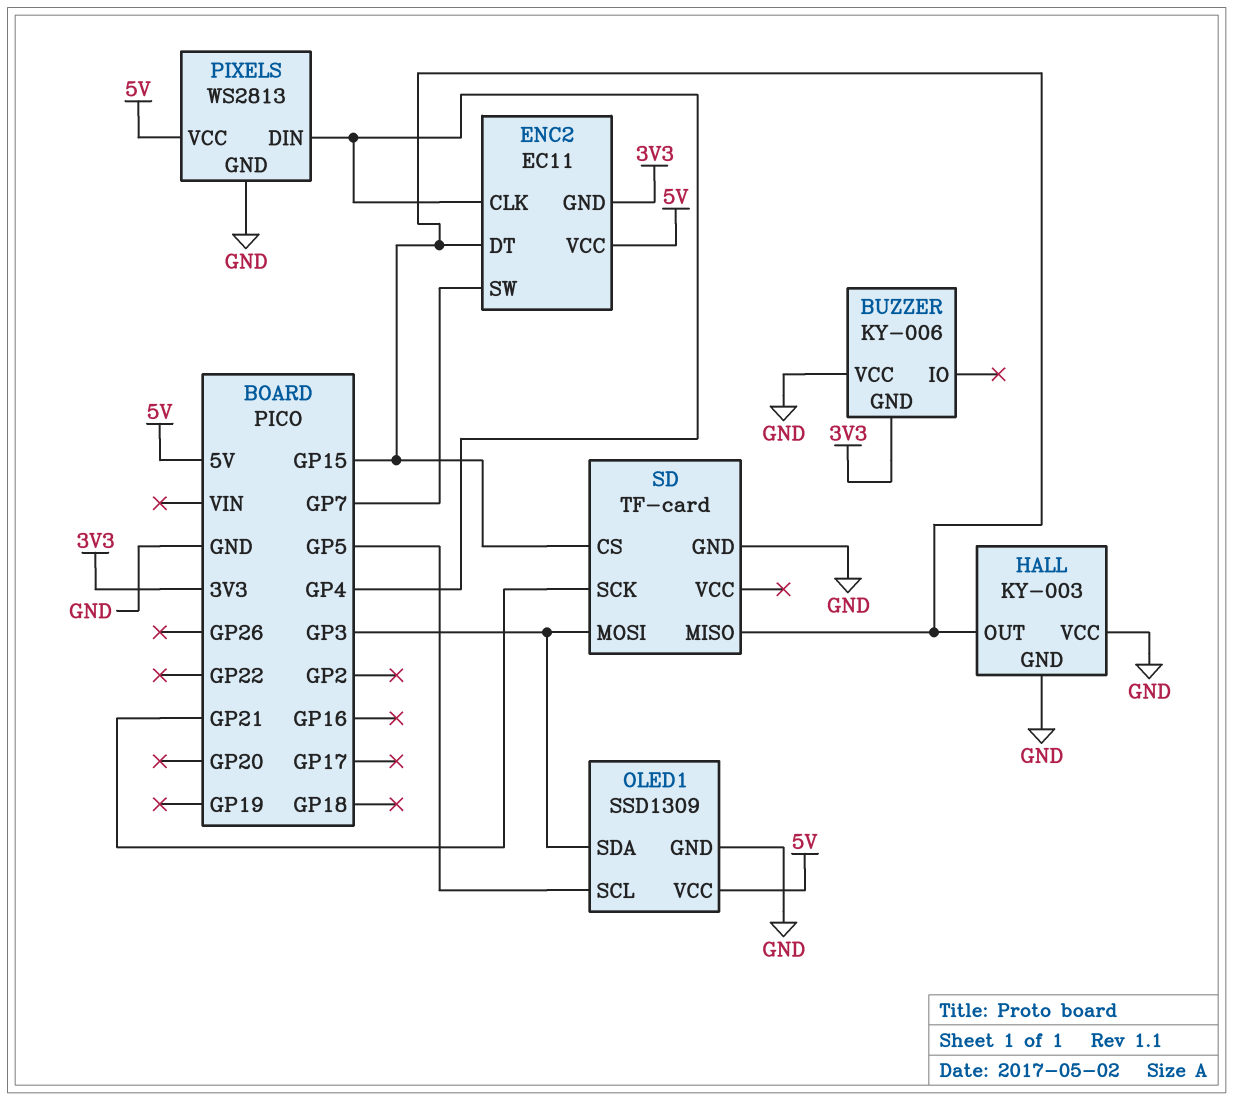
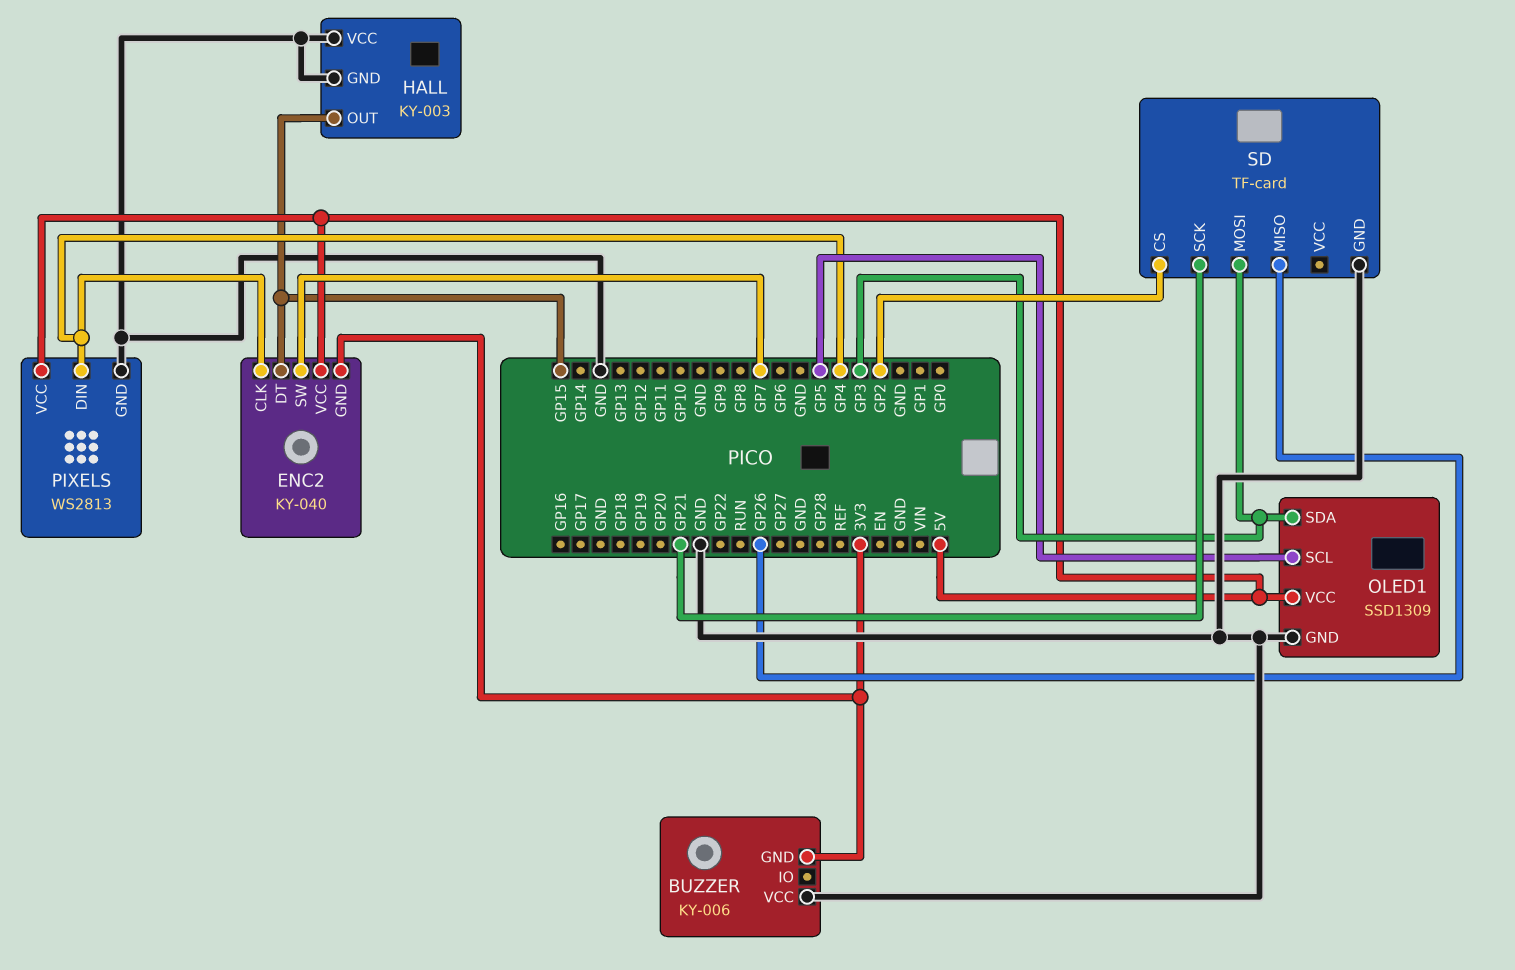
ENC2: EC11 -> KY-040
SD pin CS: GP15 -> GP2
SD pin MISO: GP15 -> GP26

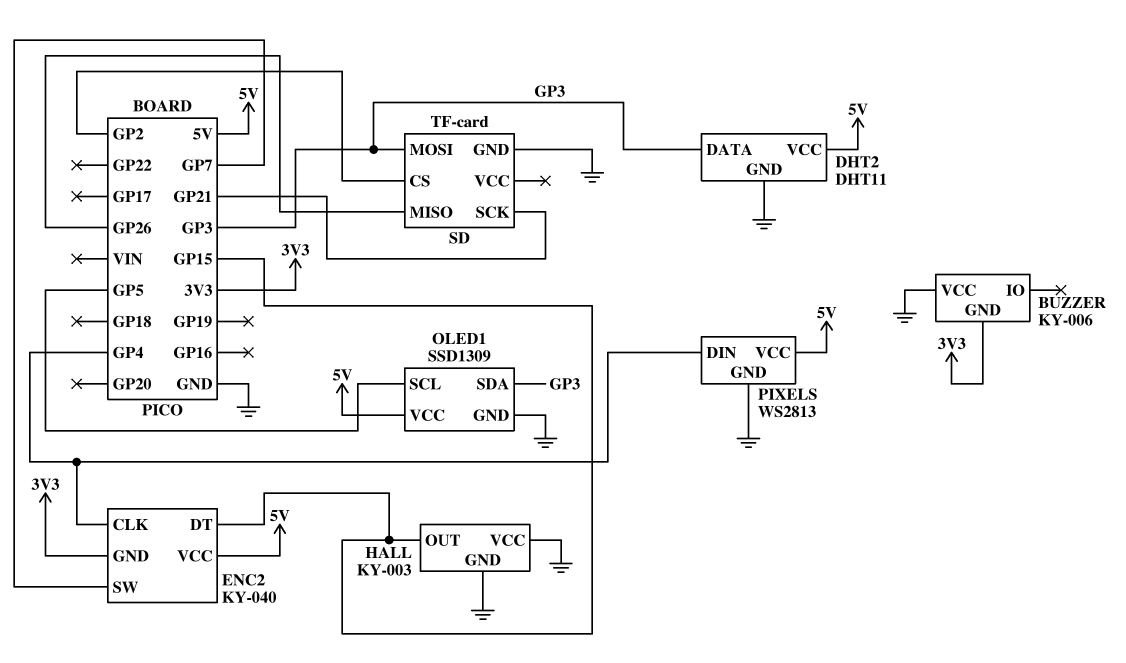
DHT2: none -> DHT11
DHT2 pin DATA: none -> GP3
DHT2 pin GND: none -> GND
DHT2 pin VCC: none -> 5V

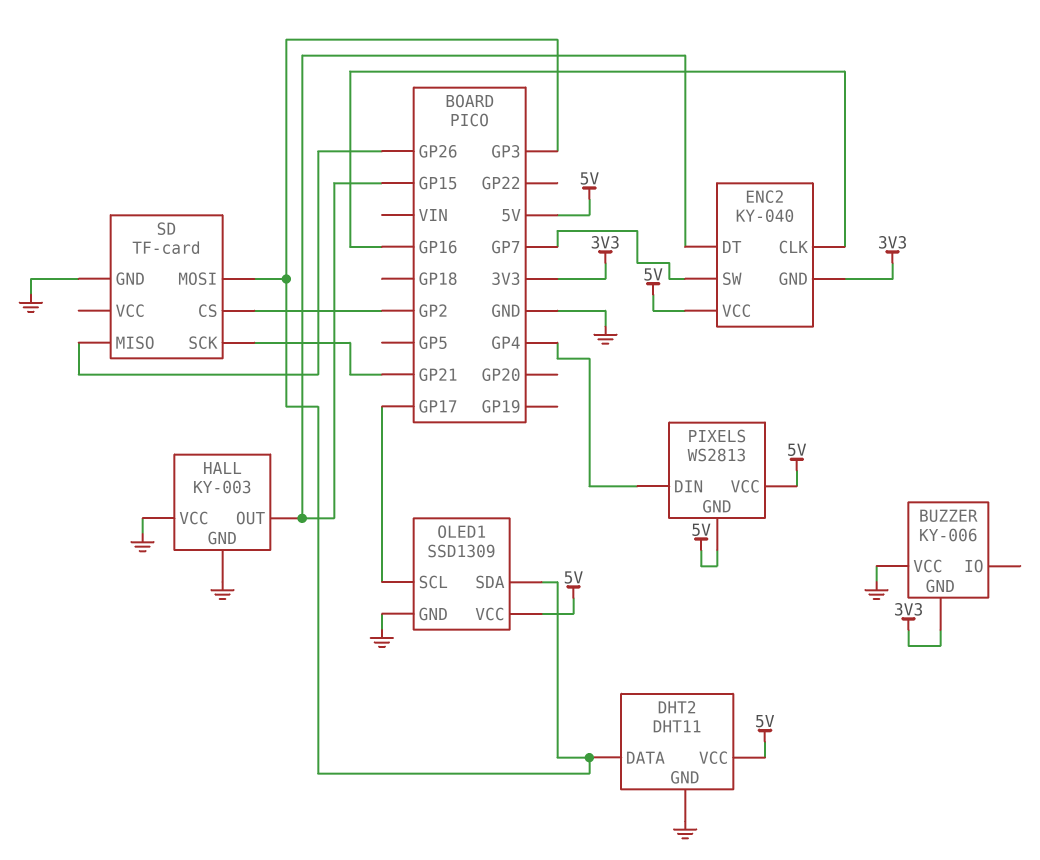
ENC2 pin CLK: GP4 -> GP16
OLED1 pin SCL: GP5 -> GP17
PIXELS pin GND: GND -> 5V

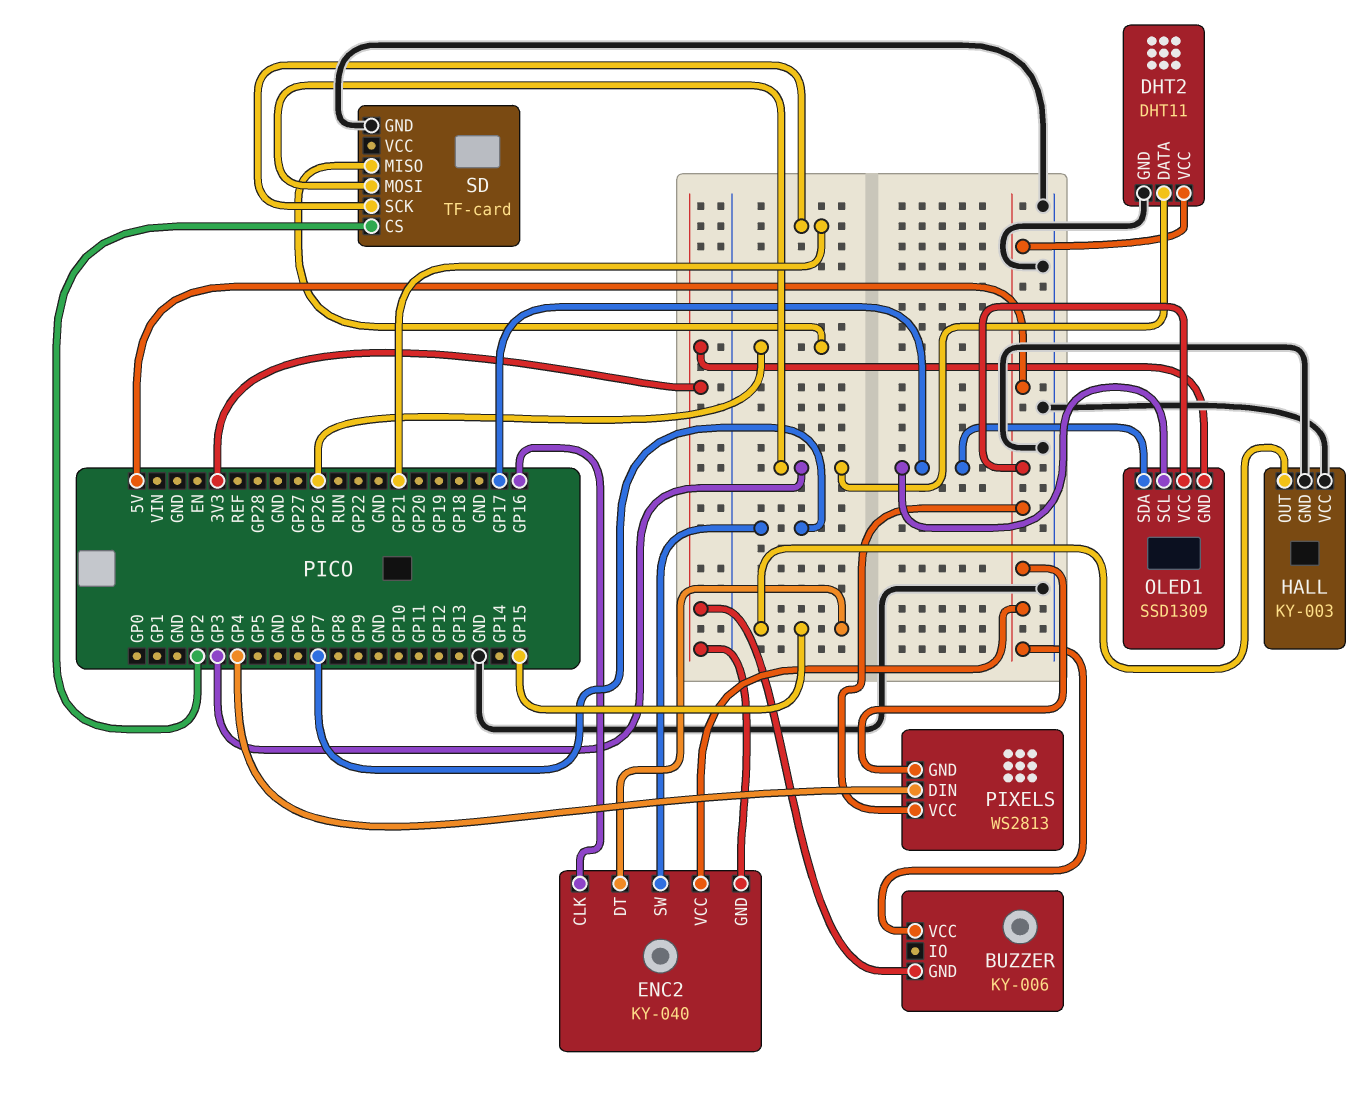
BUZZER pin VCC: GND -> 5V
OLED1 pin GND: GND -> 3V3
OLED1 pin SDA: GP3 -> GP17

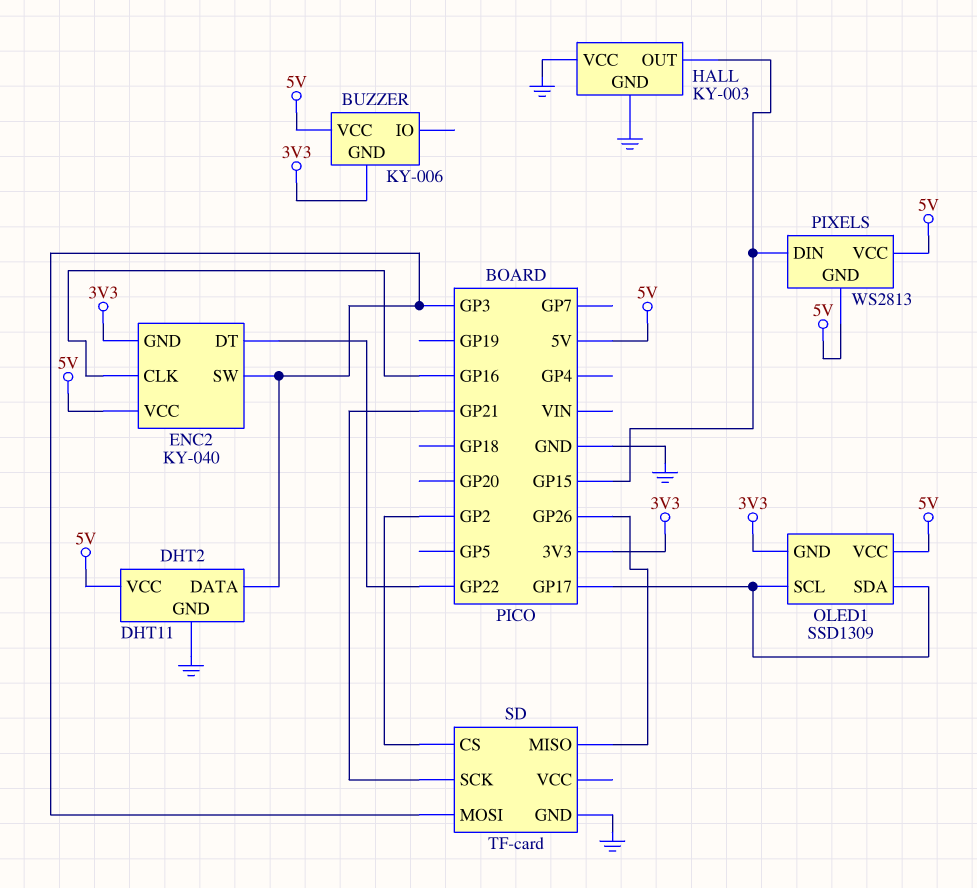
ENC2 pin DT: GP15 -> GP22
ENC2 pin SW: GP7 -> GP3
PIXELS pin DIN: GP4 -> GP15

